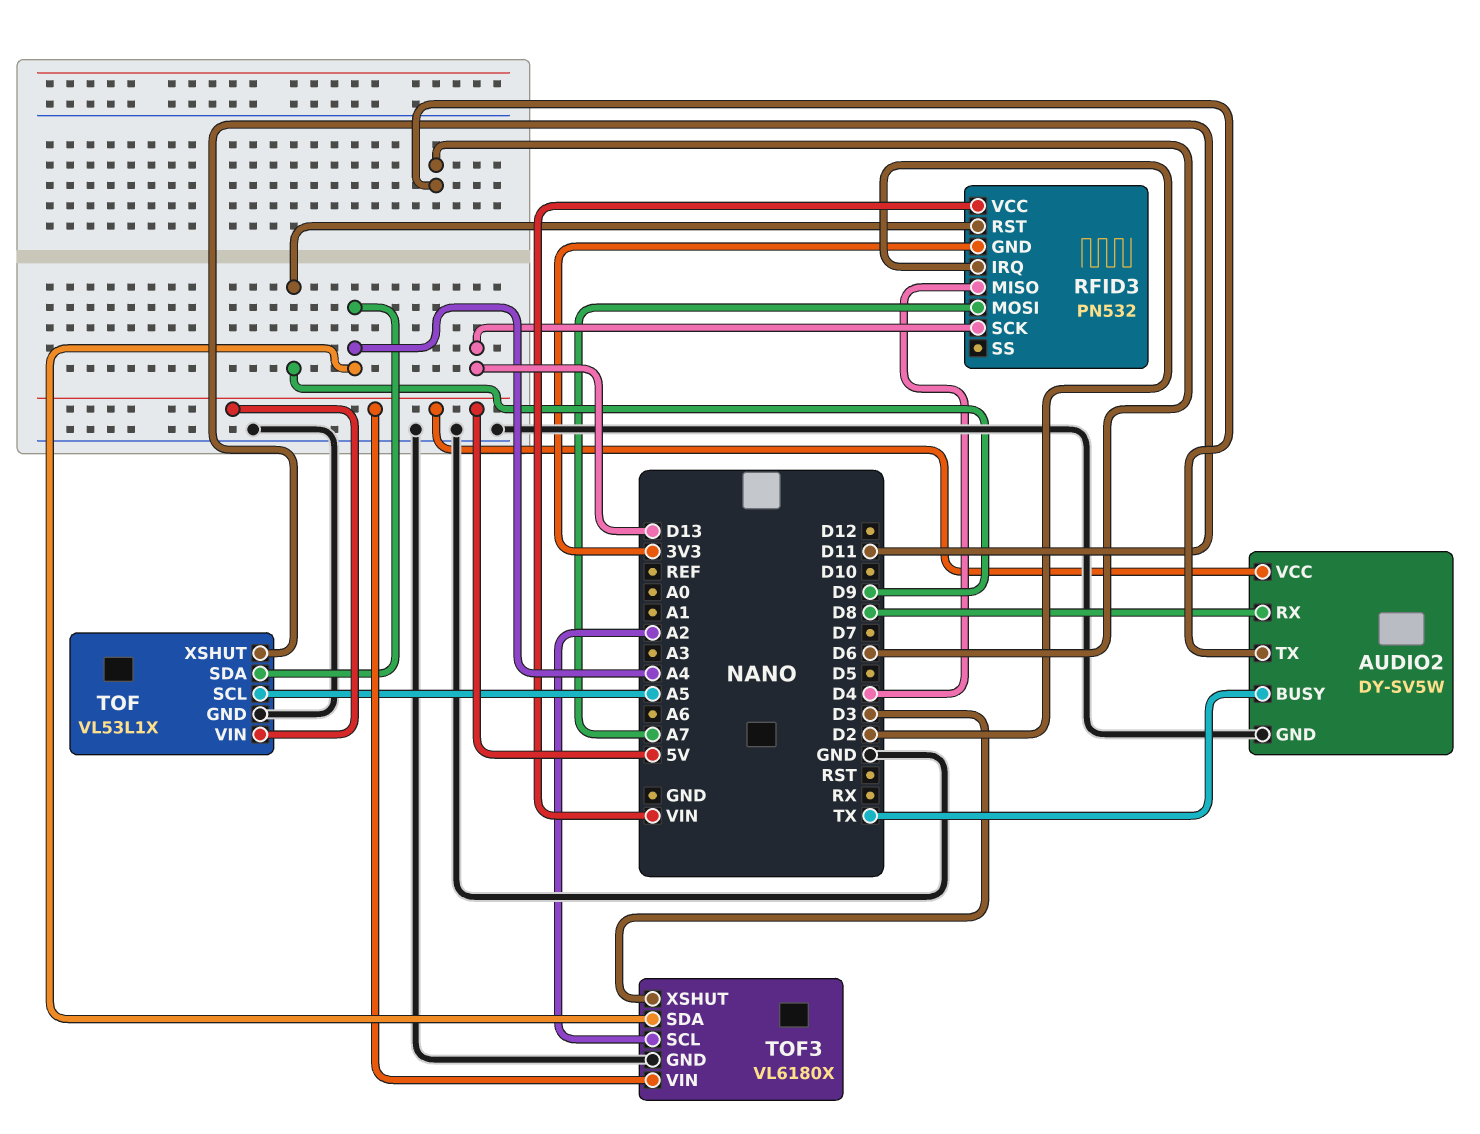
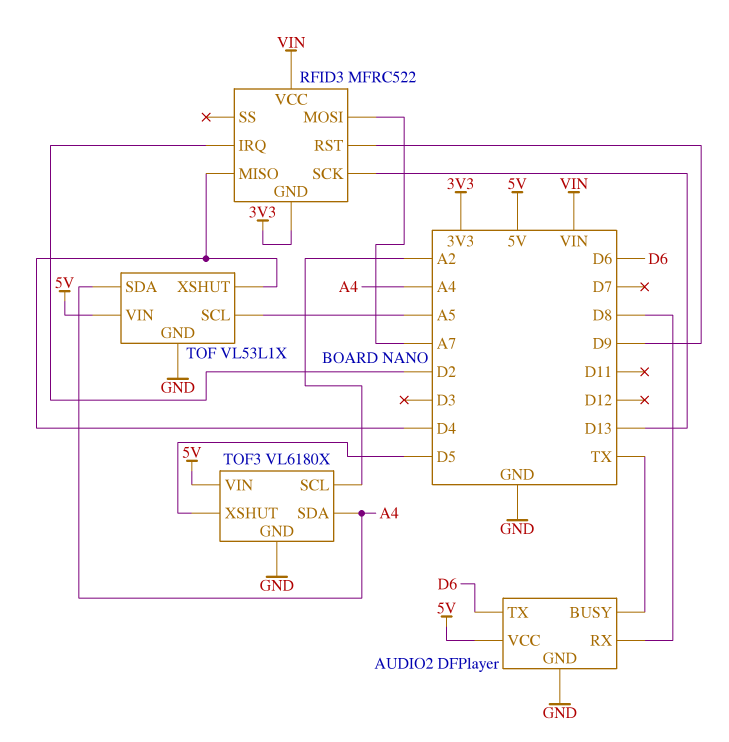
AUDIO2: DY-SV5W -> DFPlayer
RFID3: PN532 -> MFRC522
TOF pin XSHUT: D11 -> D4
TOF3 pin XSHUT: D3 -> D5

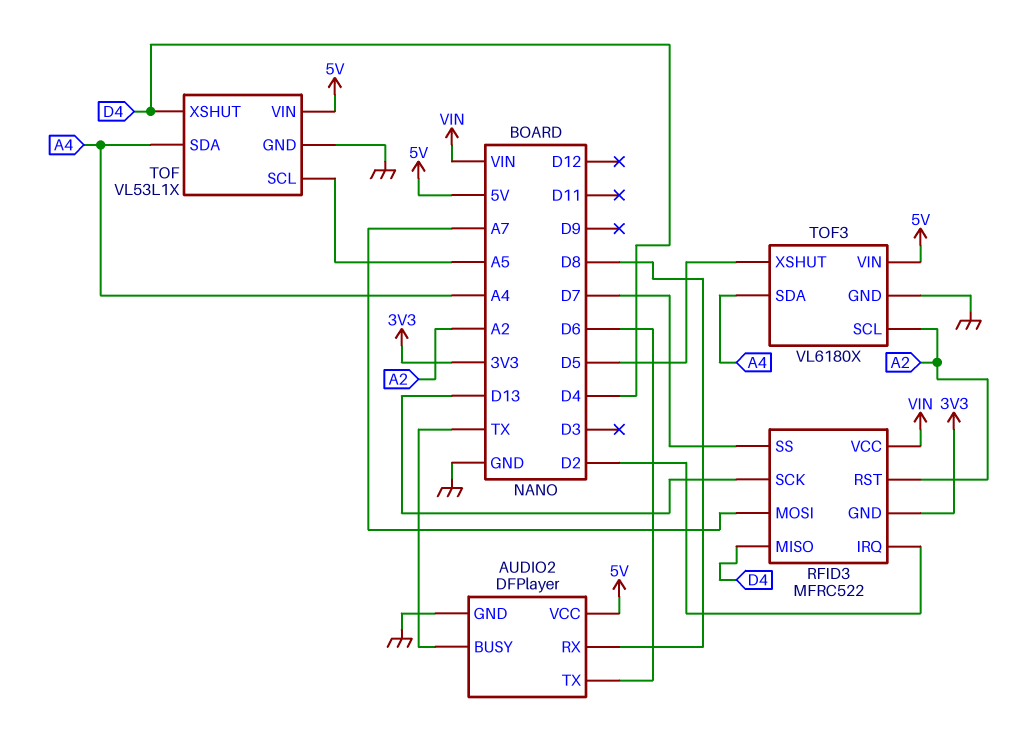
RFID3 pin RST: D9 -> A2
RFID3 pin SS: none -> D7

